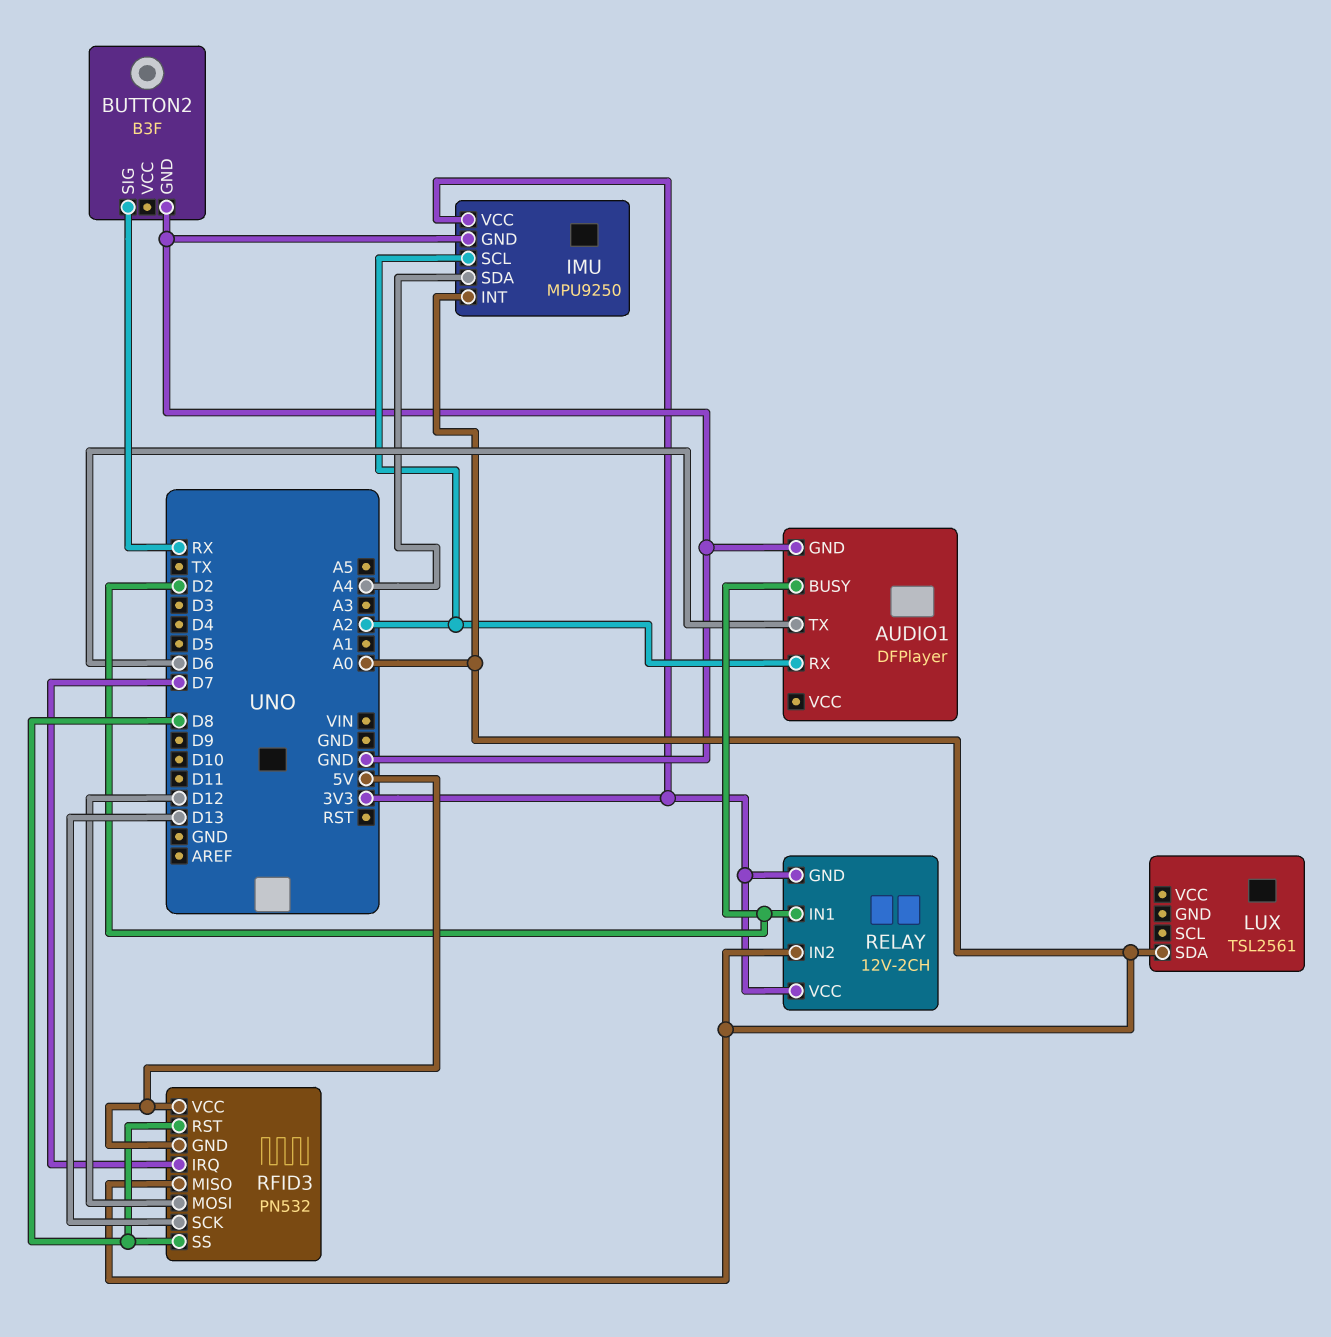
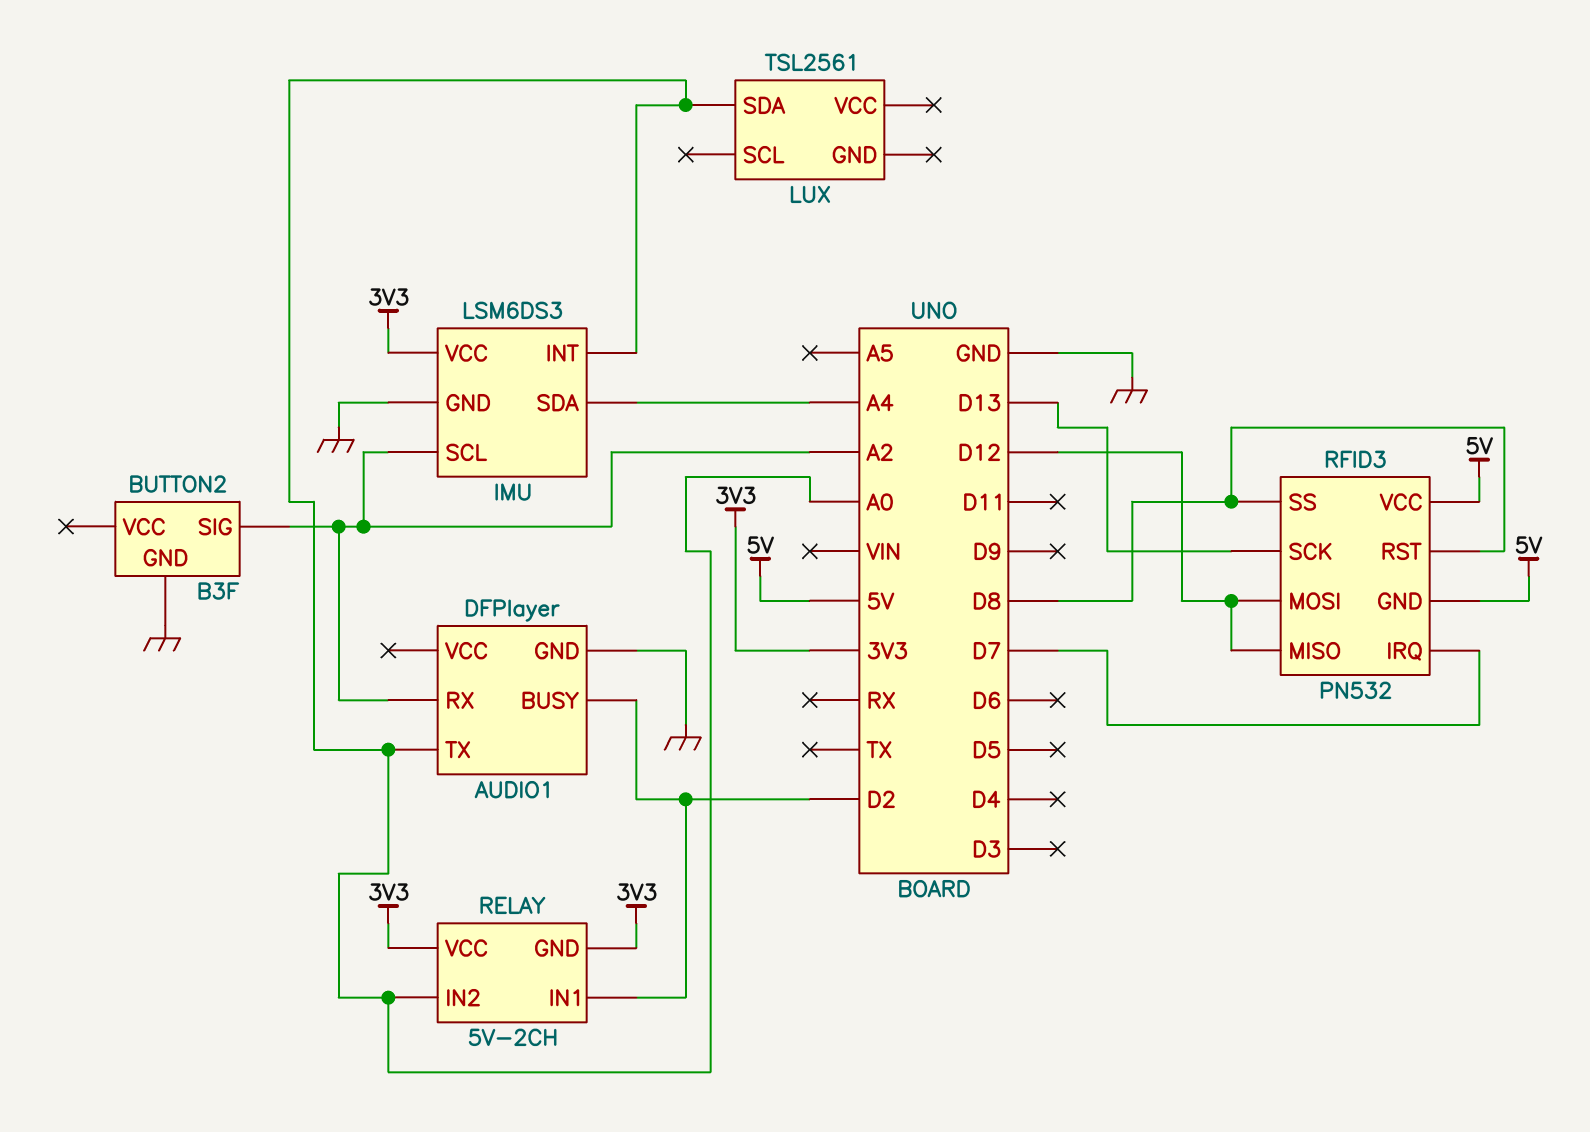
AUDIO1 pin TX: D6 -> A0
BUTTON2 pin SIG: RX -> A2
IMU: MPU9250 -> LSM6DS3
RELAY: 12V-2CH -> 5V-2CH
RFID3 pin MISO: A0 -> D12

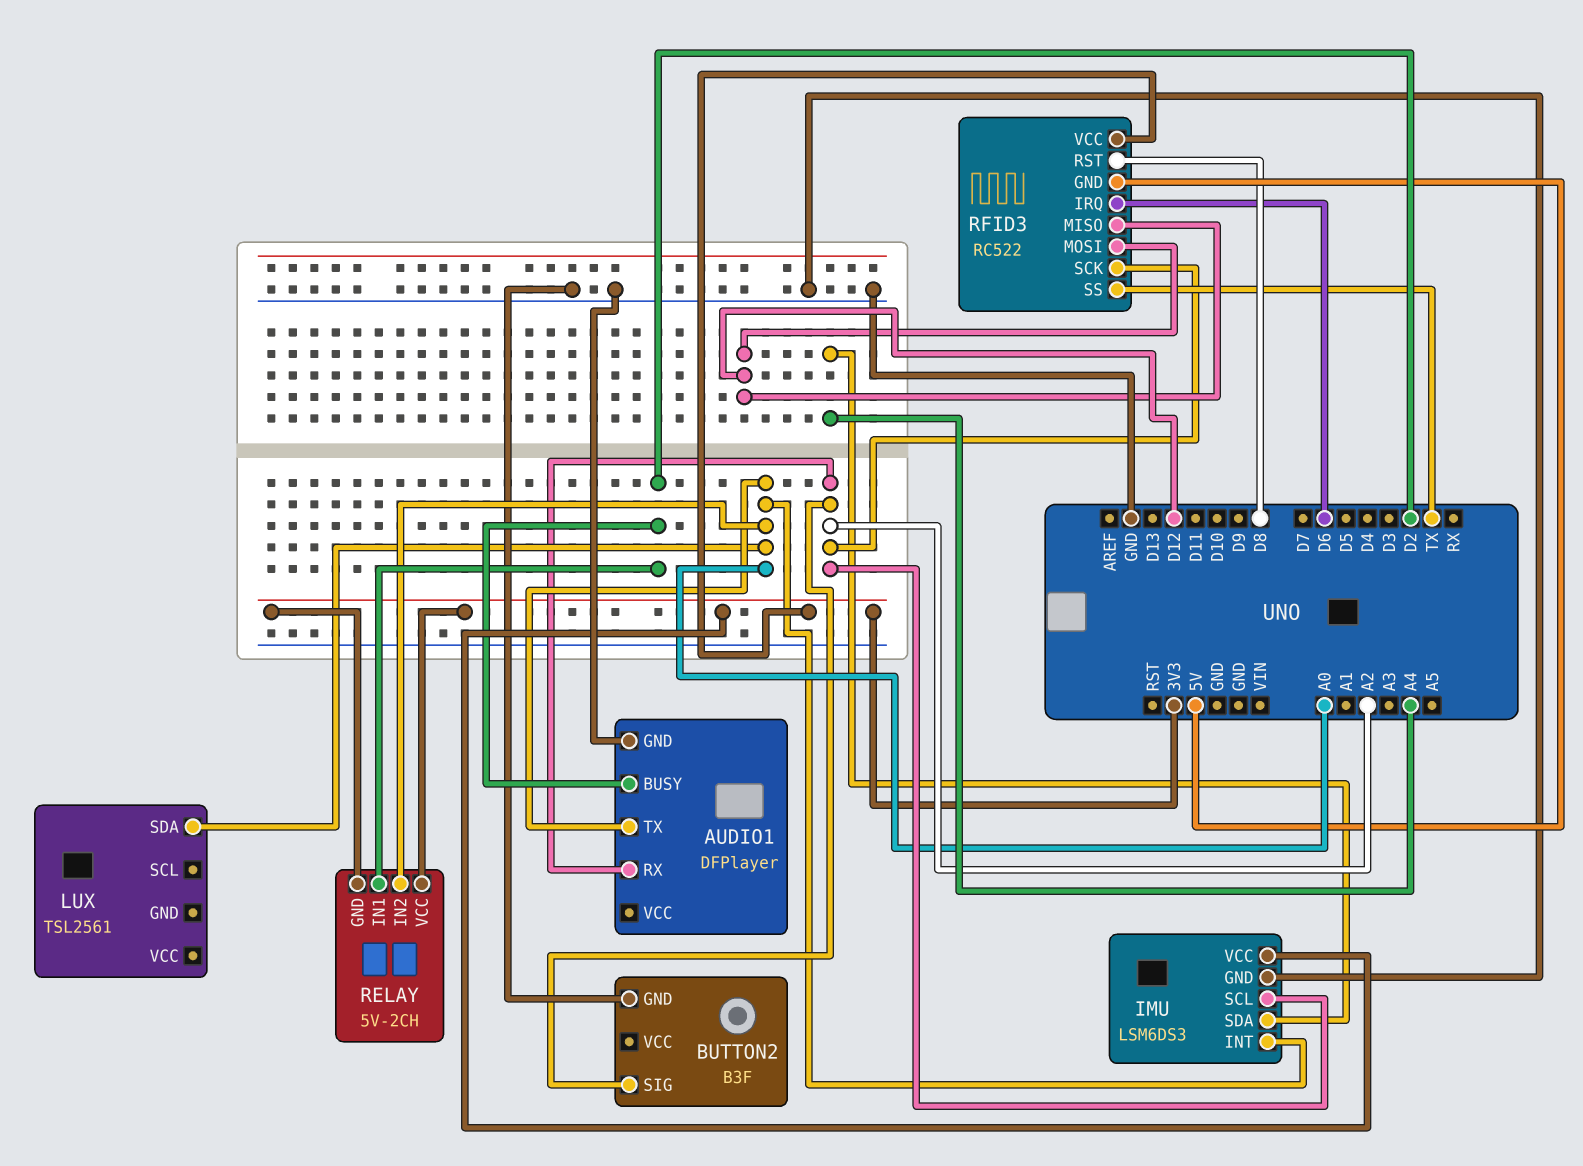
RFID3: PN532 -> RC522
RFID3 pin IRQ: D7 -> D6
RFID3 pin SCK: D13 -> A2
RFID3 pin SS: D8 -> TX
RFID3 pin VCC: 5V -> 3V3

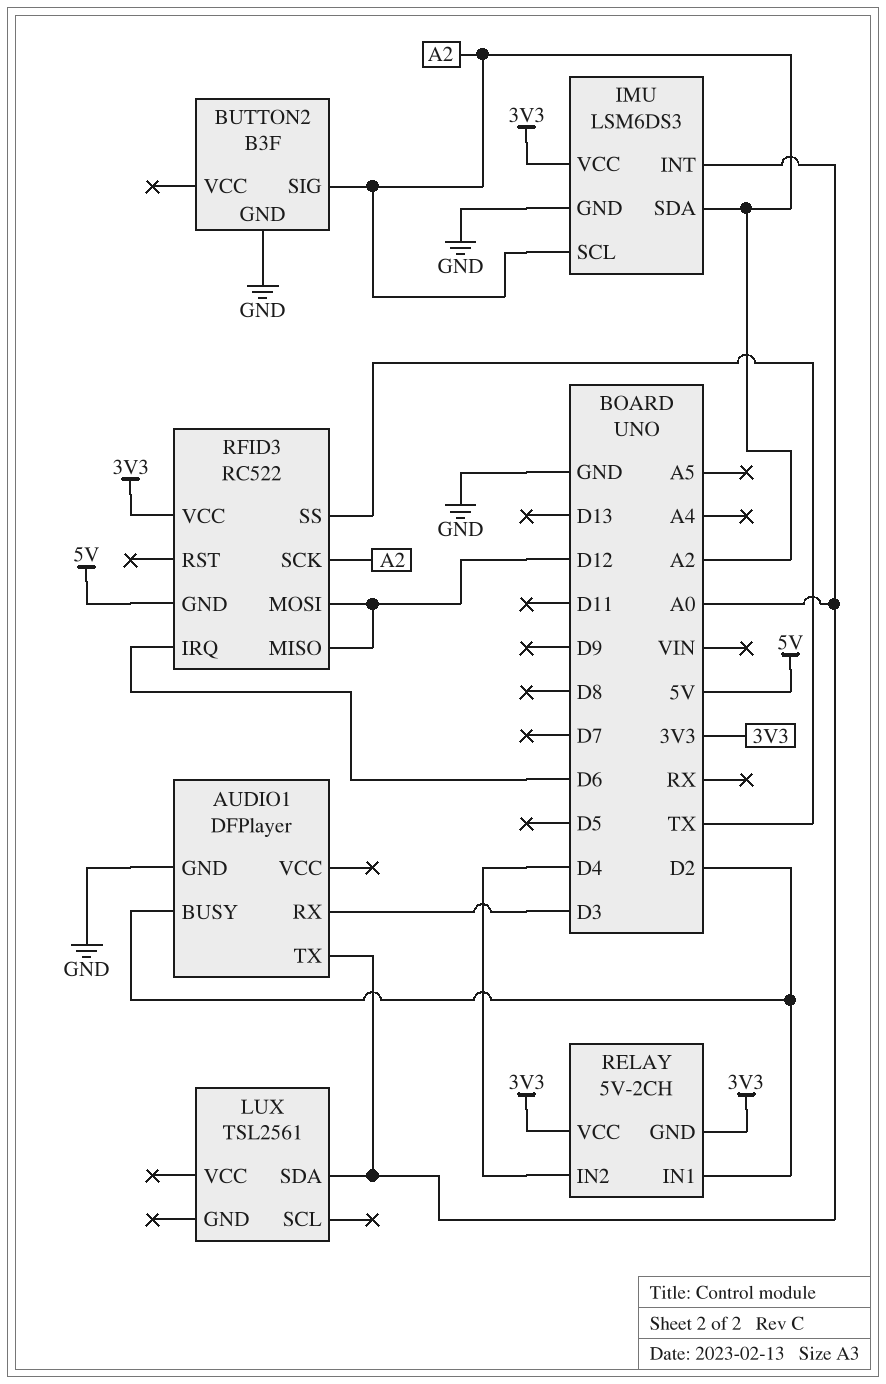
AUDIO1 pin RX: A2 -> D3
IMU pin SDA: A4 -> A2
RELAY pin IN2: A0 -> D4
RFID3 pin RST: D8 -> none

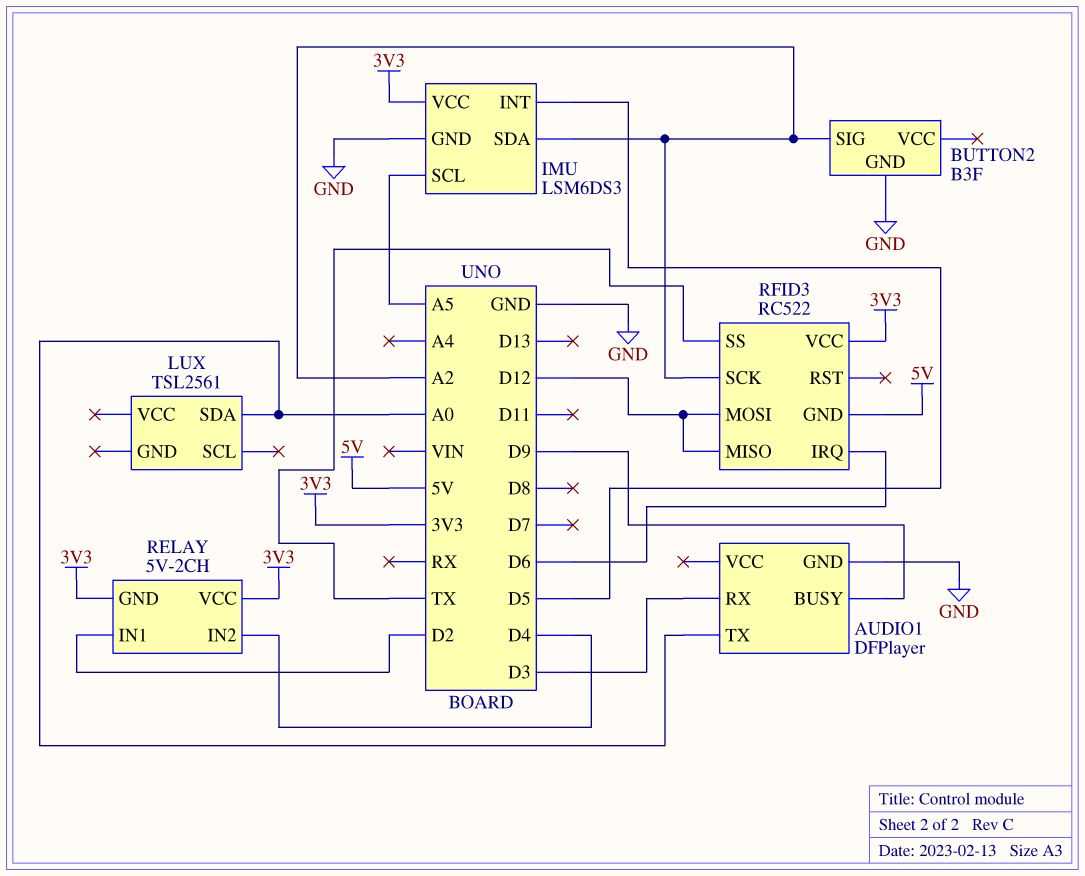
AUDIO1 pin BUSY: D2 -> D9
IMU pin INT: A0 -> D5
IMU pin SCL: A2 -> A5

